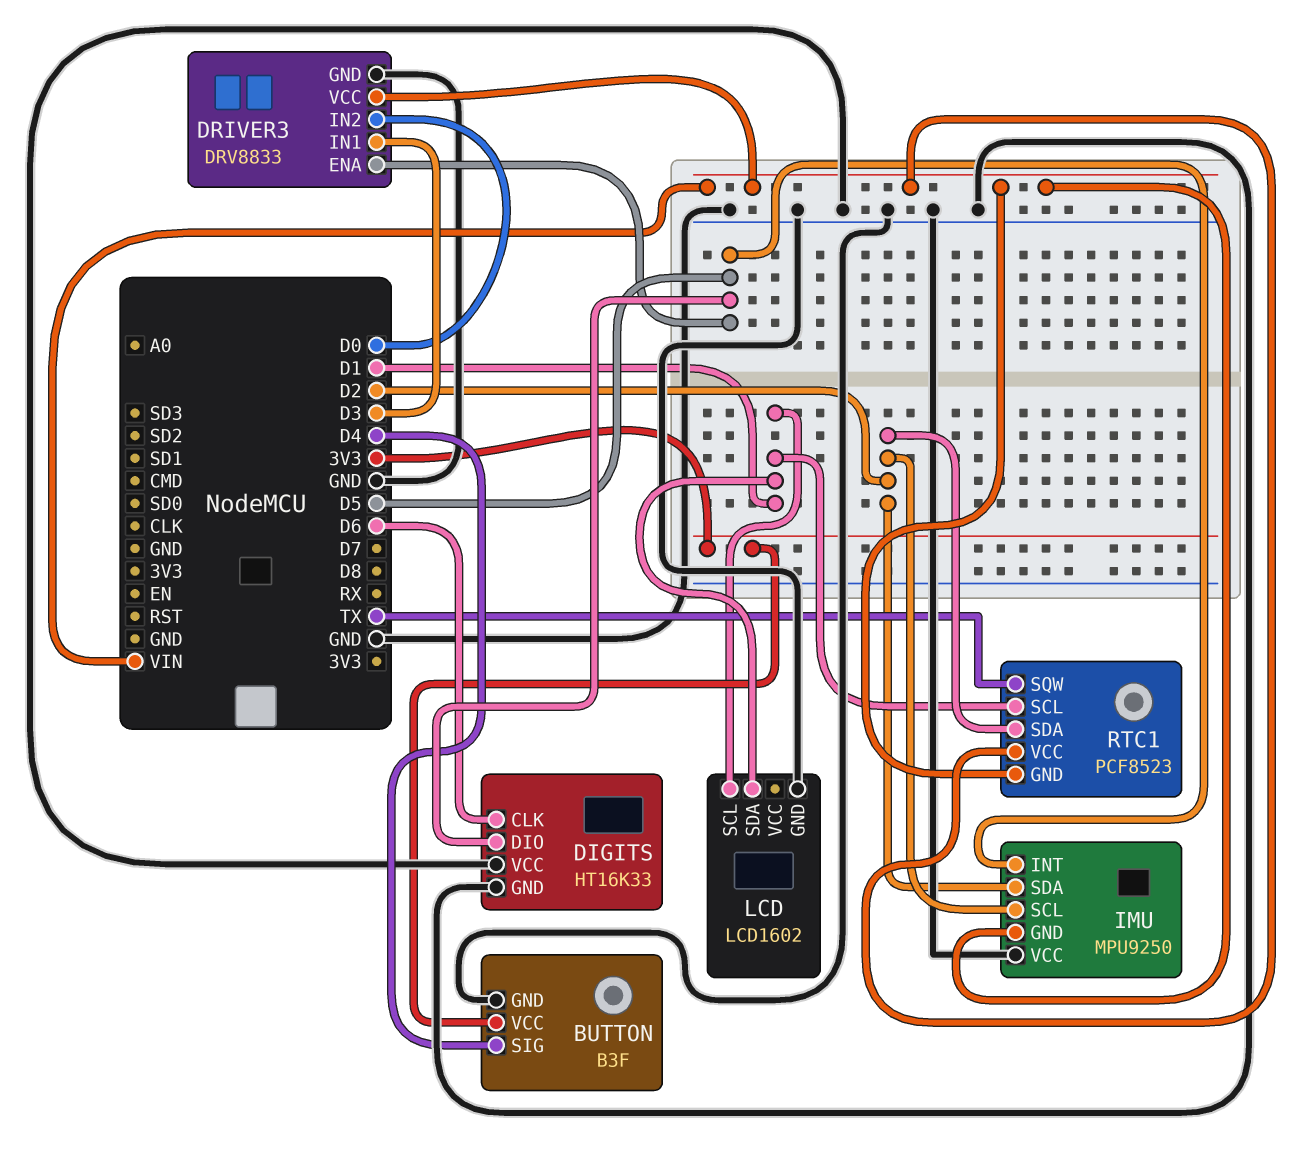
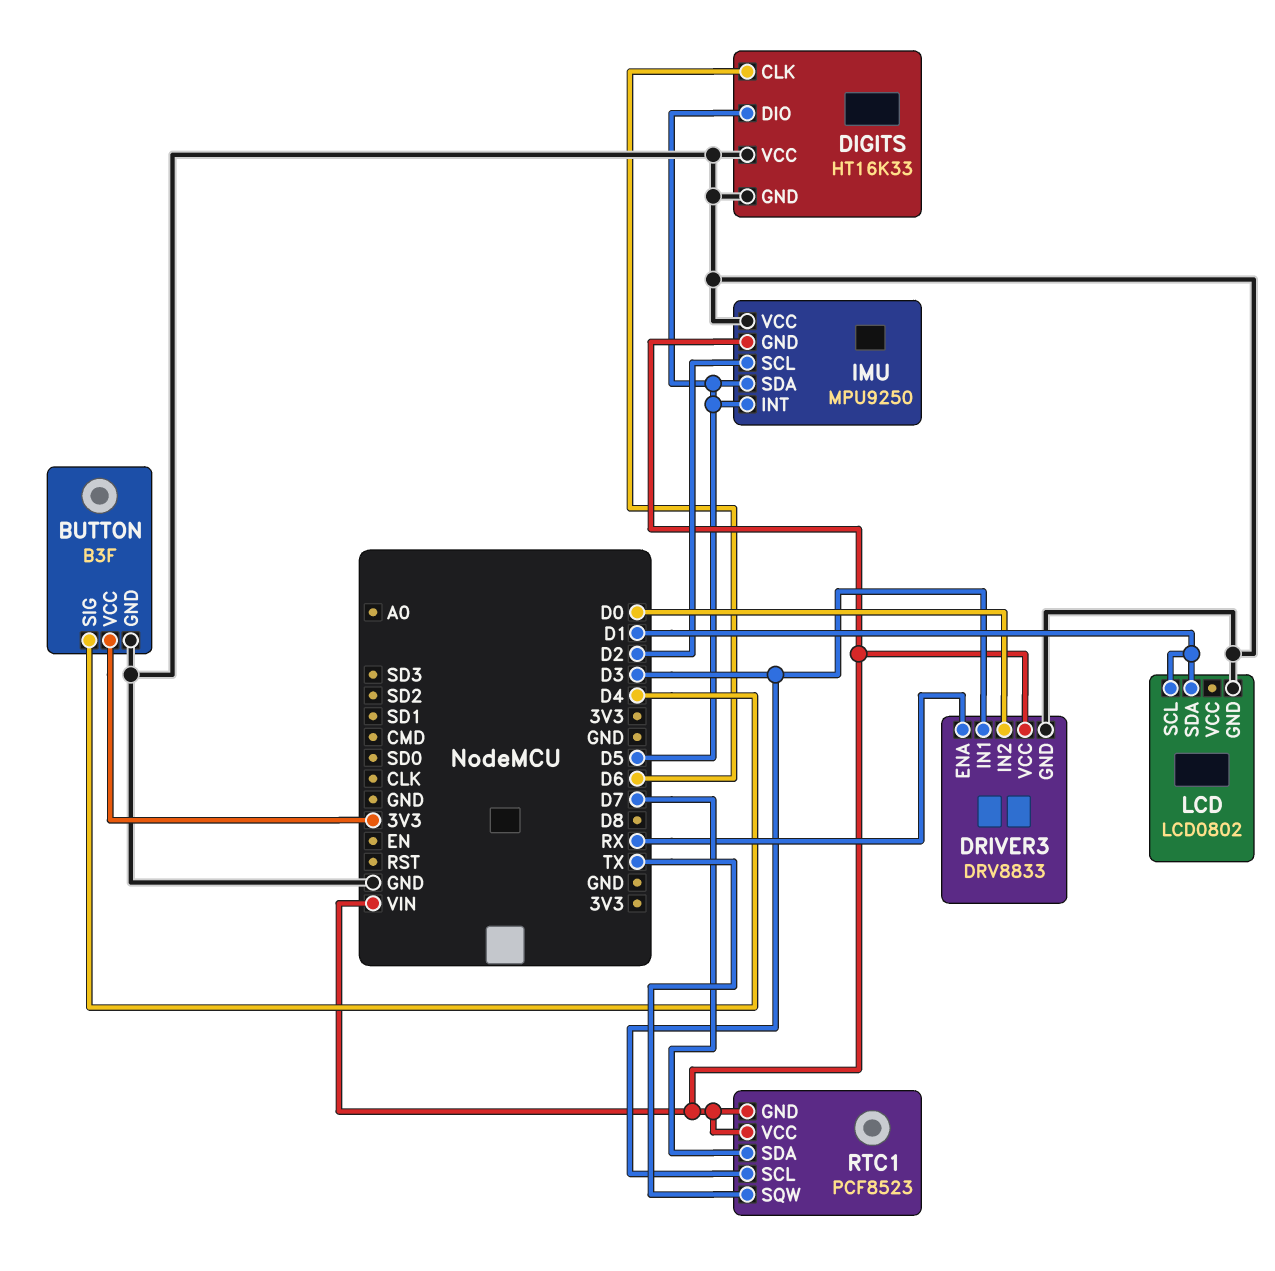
DRIVER3 pin ENA: D5 -> RX
IMU pin SDA: D2 -> D5
LCD: LCD1602 -> LCD0802
RTC1 pin SCL: D1 -> D3
RTC1 pin SDA: D2 -> D7

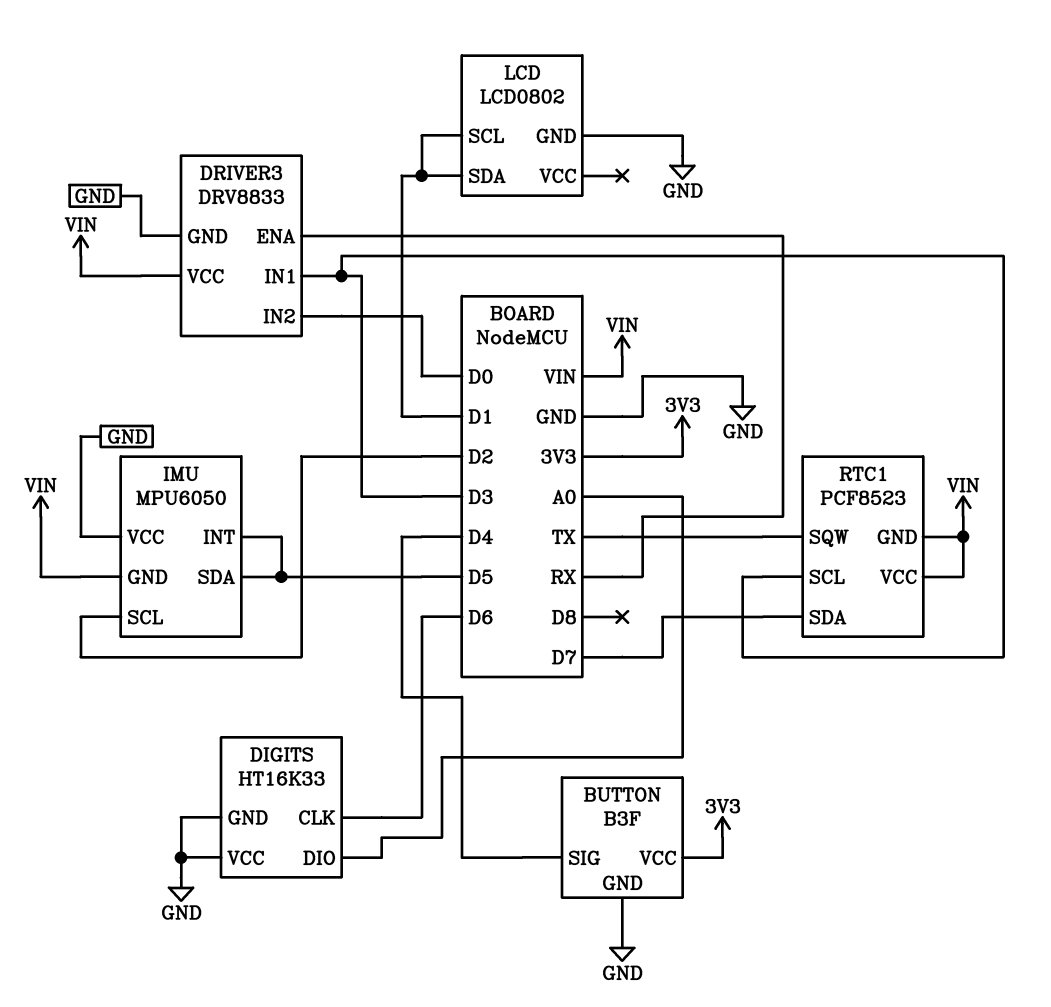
DIGITS pin DIO: D5 -> A0
IMU: MPU9250 -> MPU6050

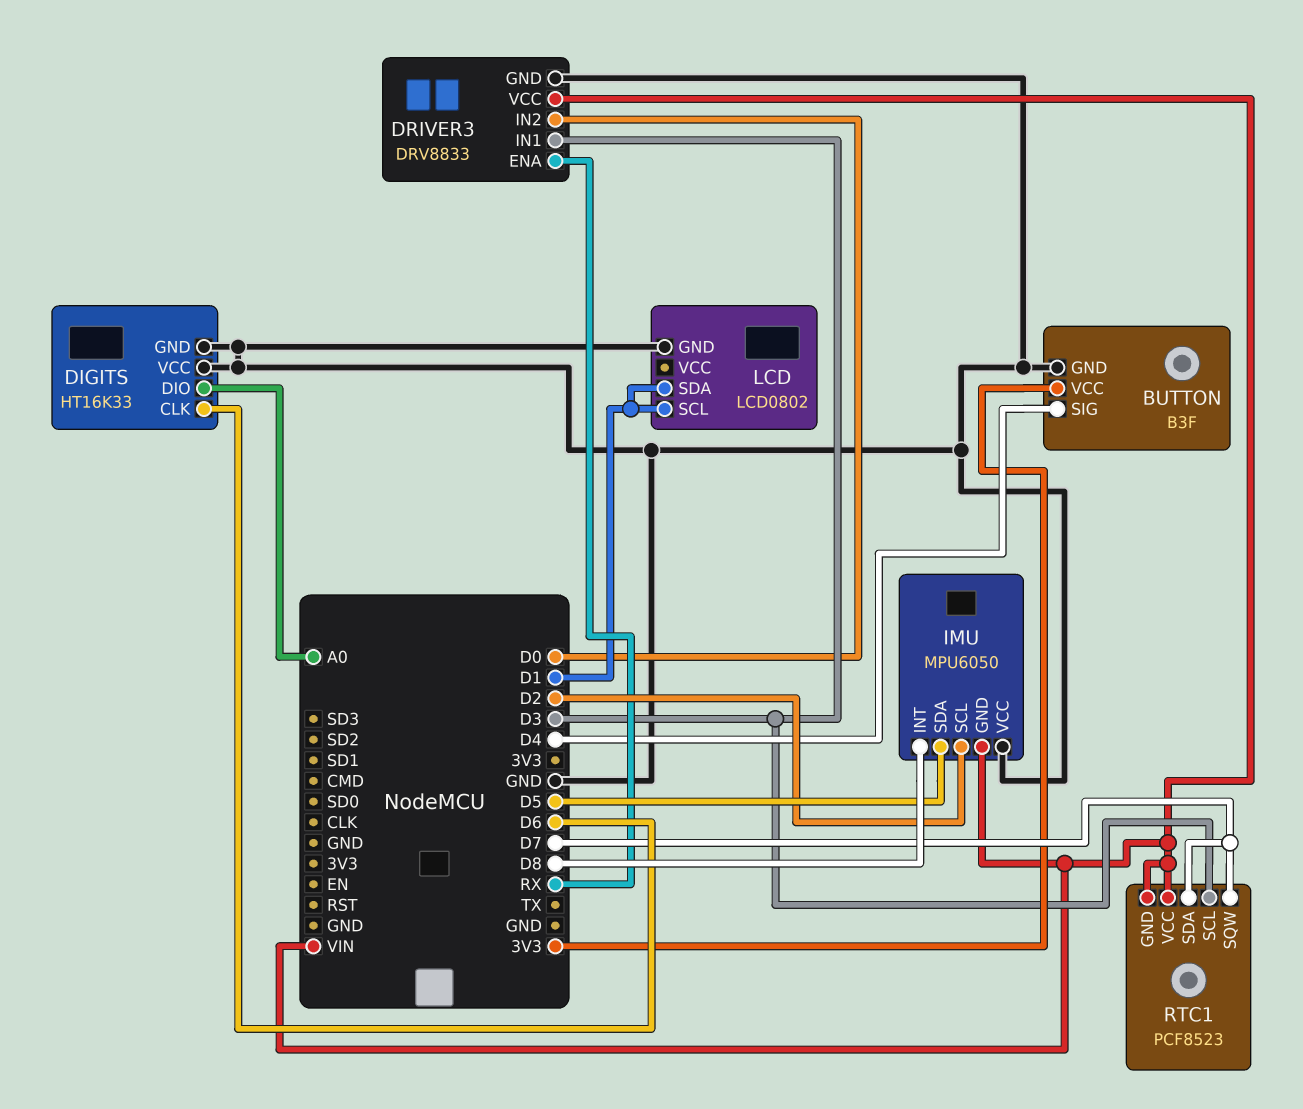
IMU pin INT: D5 -> D8
RTC1 pin SQW: TX -> D7

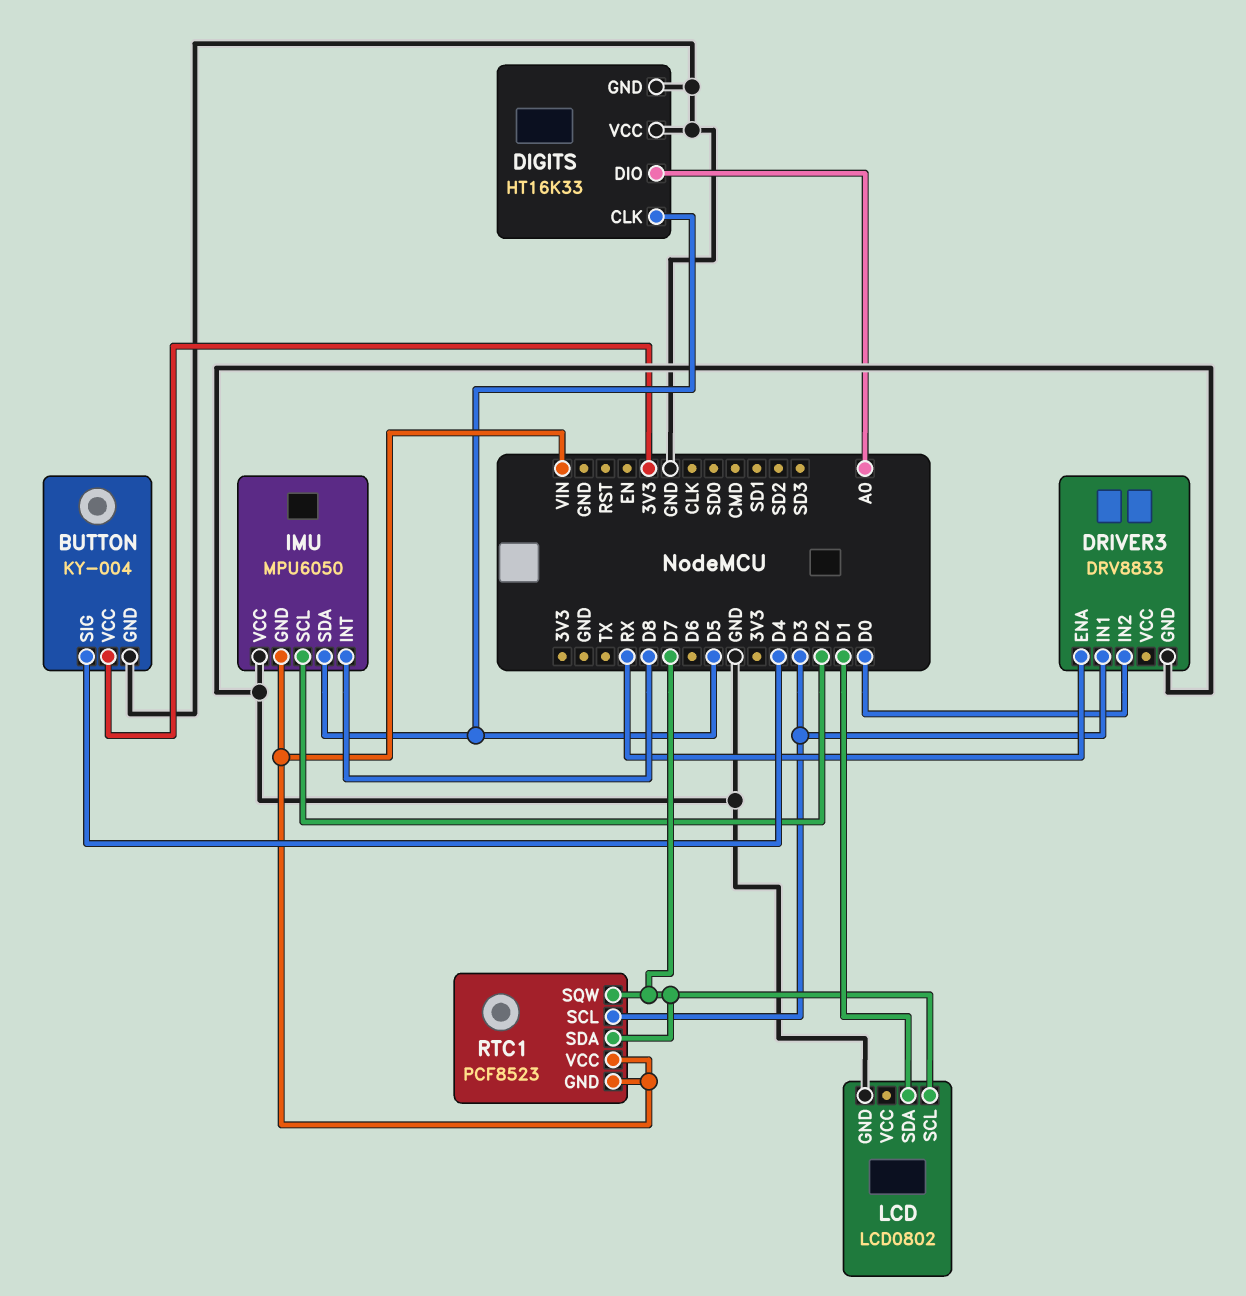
BUTTON: B3F -> KY-004
DIGITS pin CLK: D6 -> D5
DRIVER3 pin VCC: VIN -> none
LCD pin SCL: D1 -> D7

